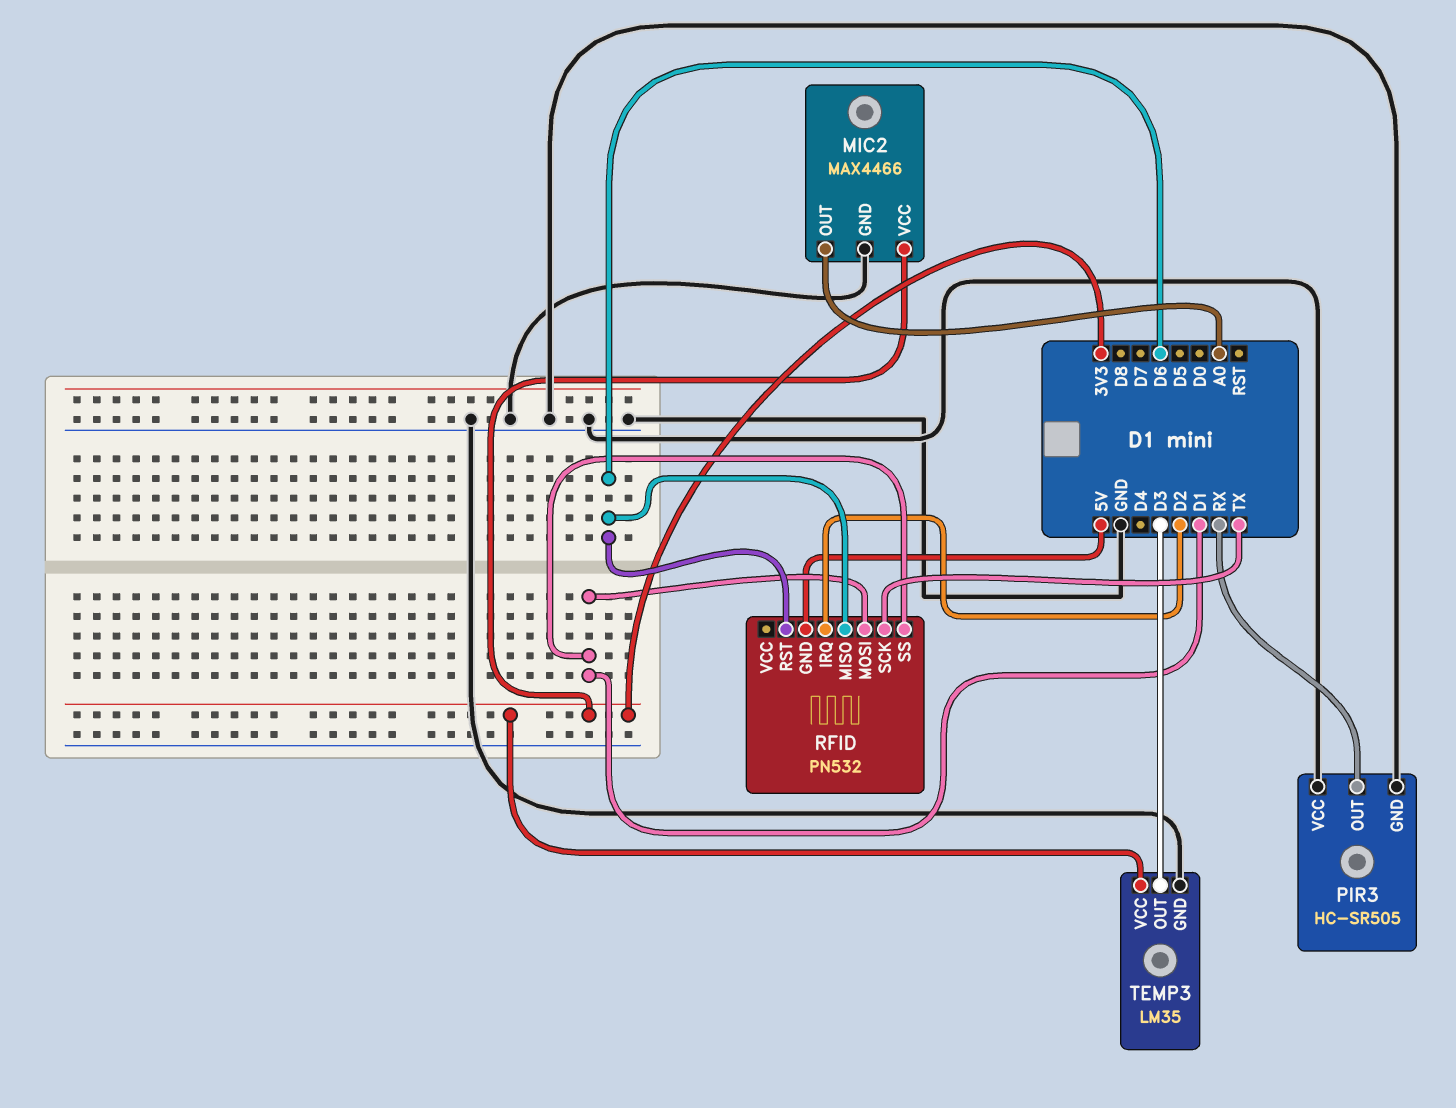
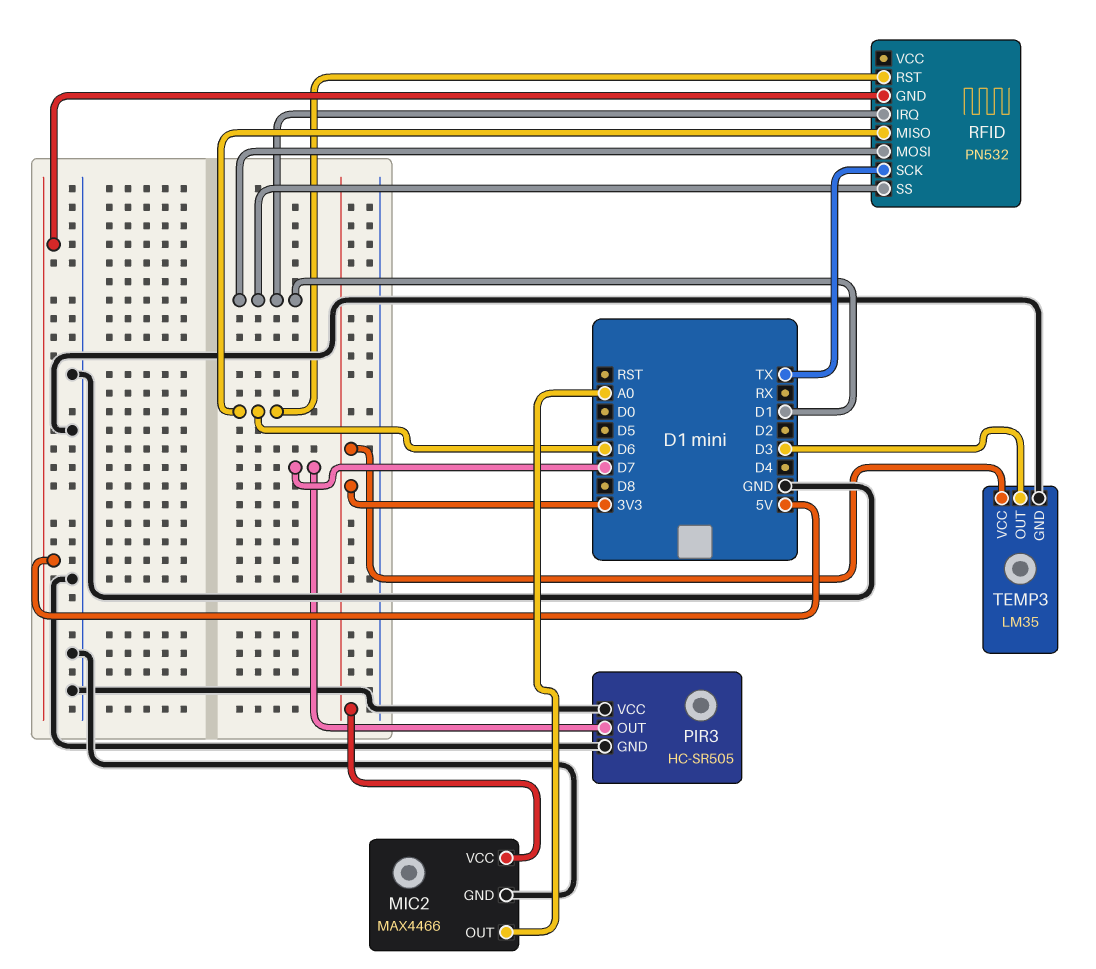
PIR3 pin OUT: RX -> D7
RFID pin IRQ: D2 -> D1

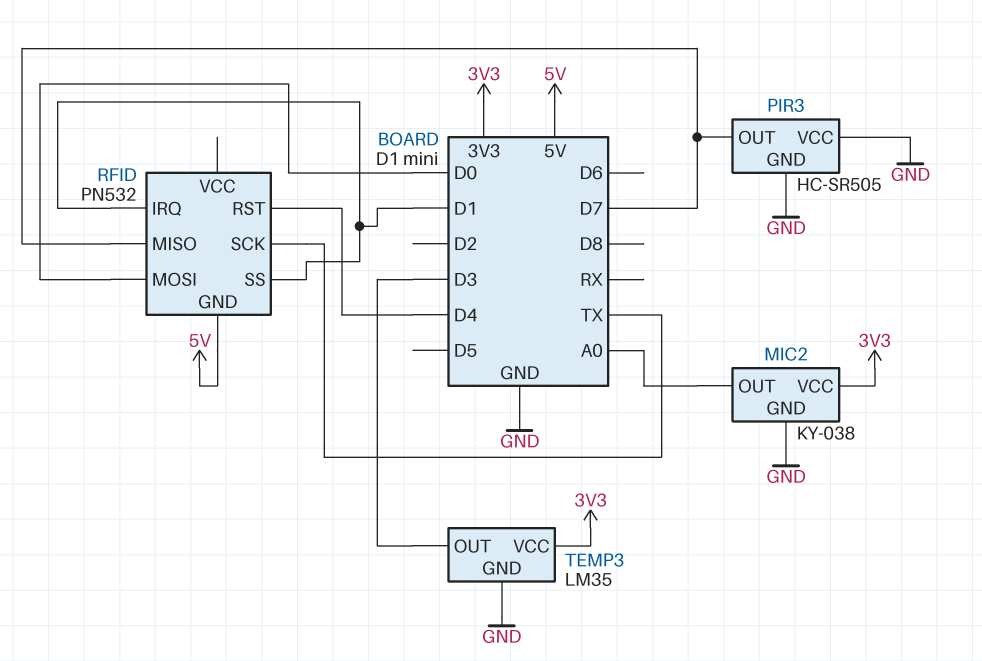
MIC2: MAX4466 -> KY-038
RFID pin MISO: D6 -> D7
RFID pin MOSI: D1 -> D0
RFID pin RST: D6 -> D4

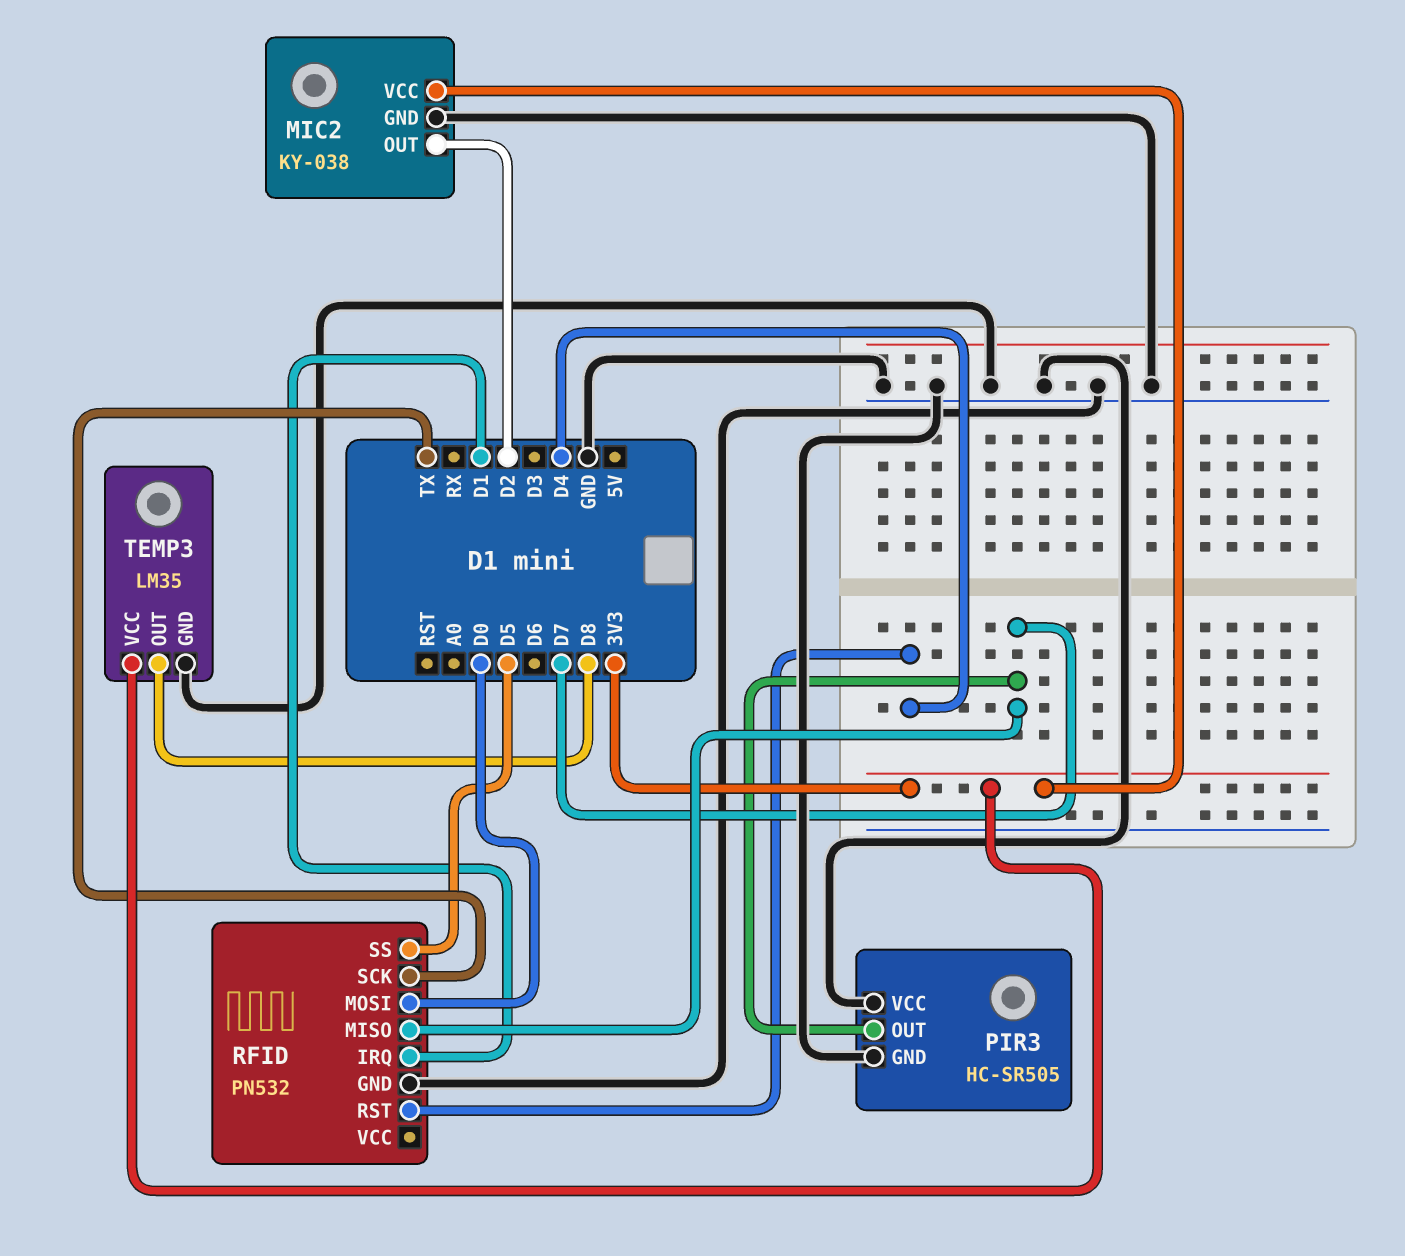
MIC2 pin OUT: A0 -> D2
RFID pin GND: 5V -> GND
RFID pin SS: D1 -> D5
TEMP3 pin OUT: D3 -> D8

